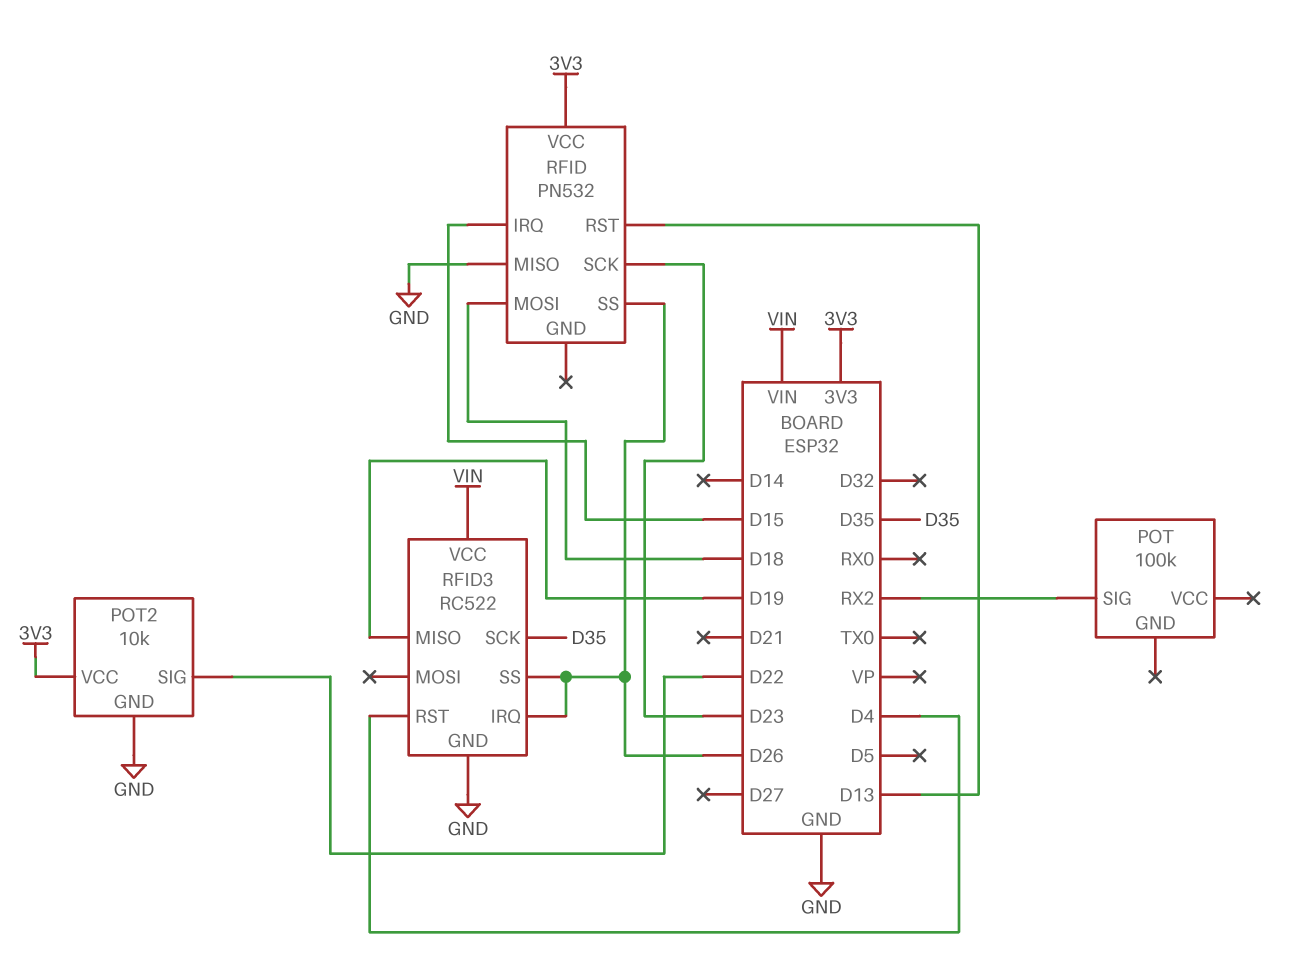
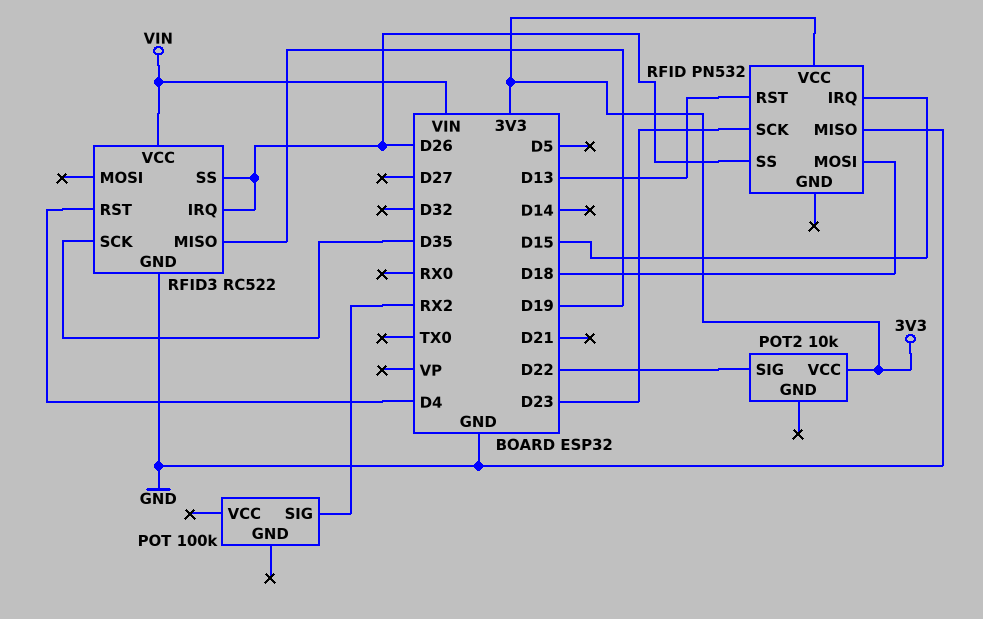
POT2 pin GND: GND -> none

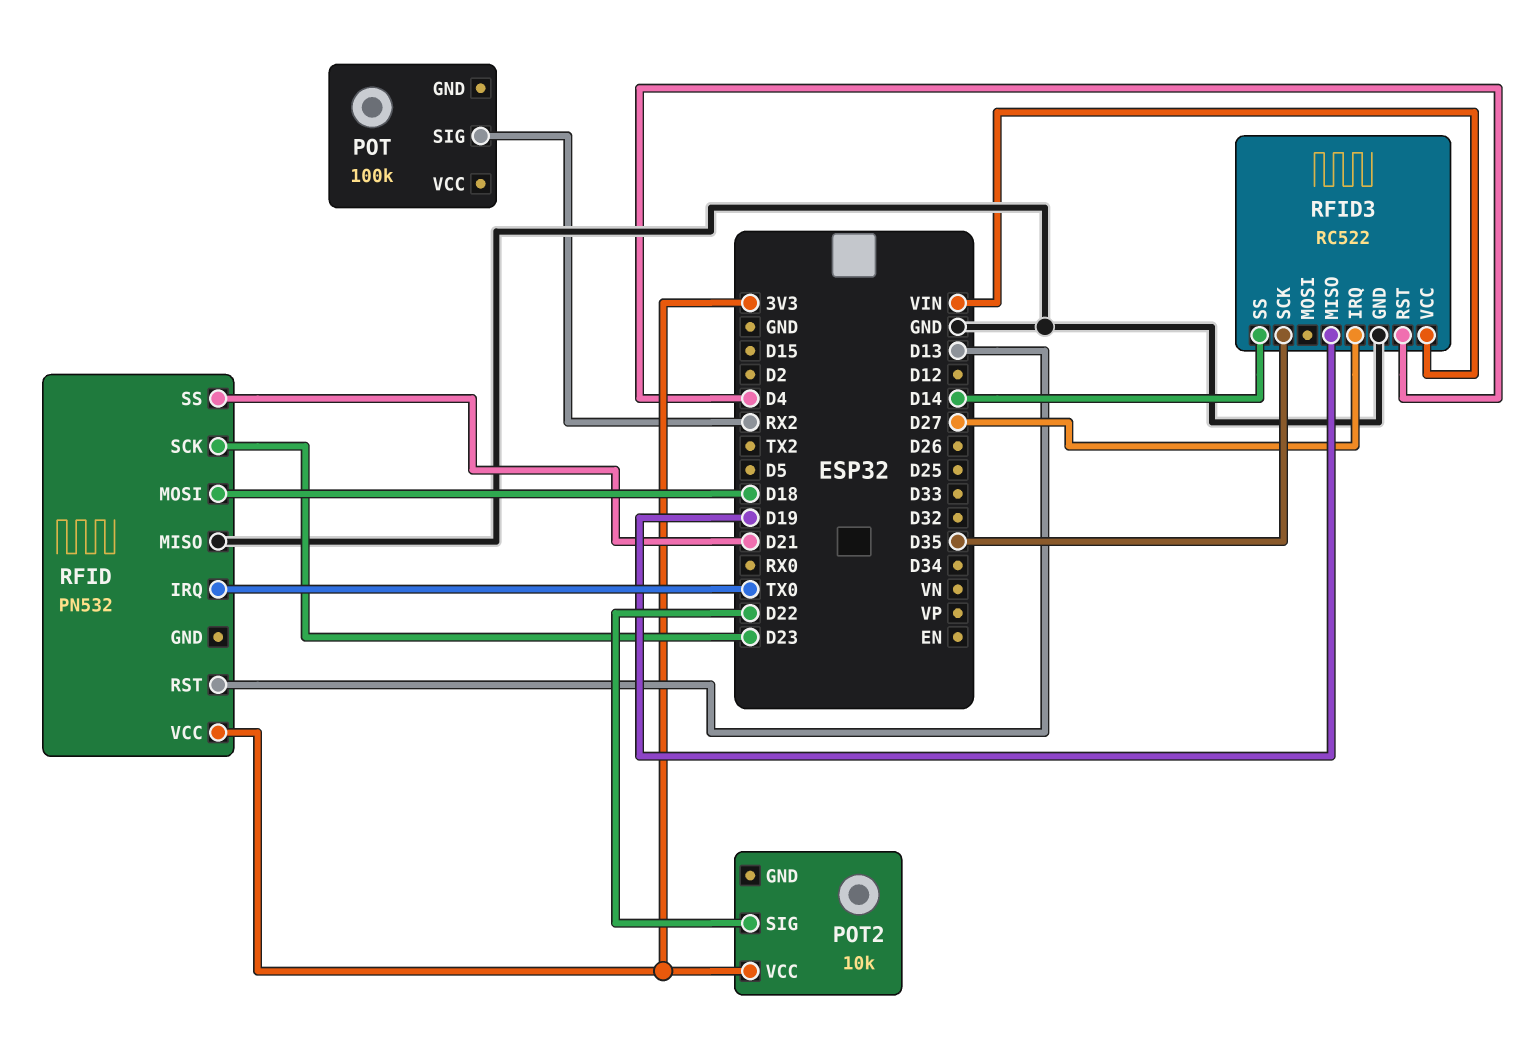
RFID pin IRQ: D15 -> TX0
RFID pin SS: D26 -> D21
RFID3 pin IRQ: D26 -> D27
RFID3 pin SS: D26 -> D14

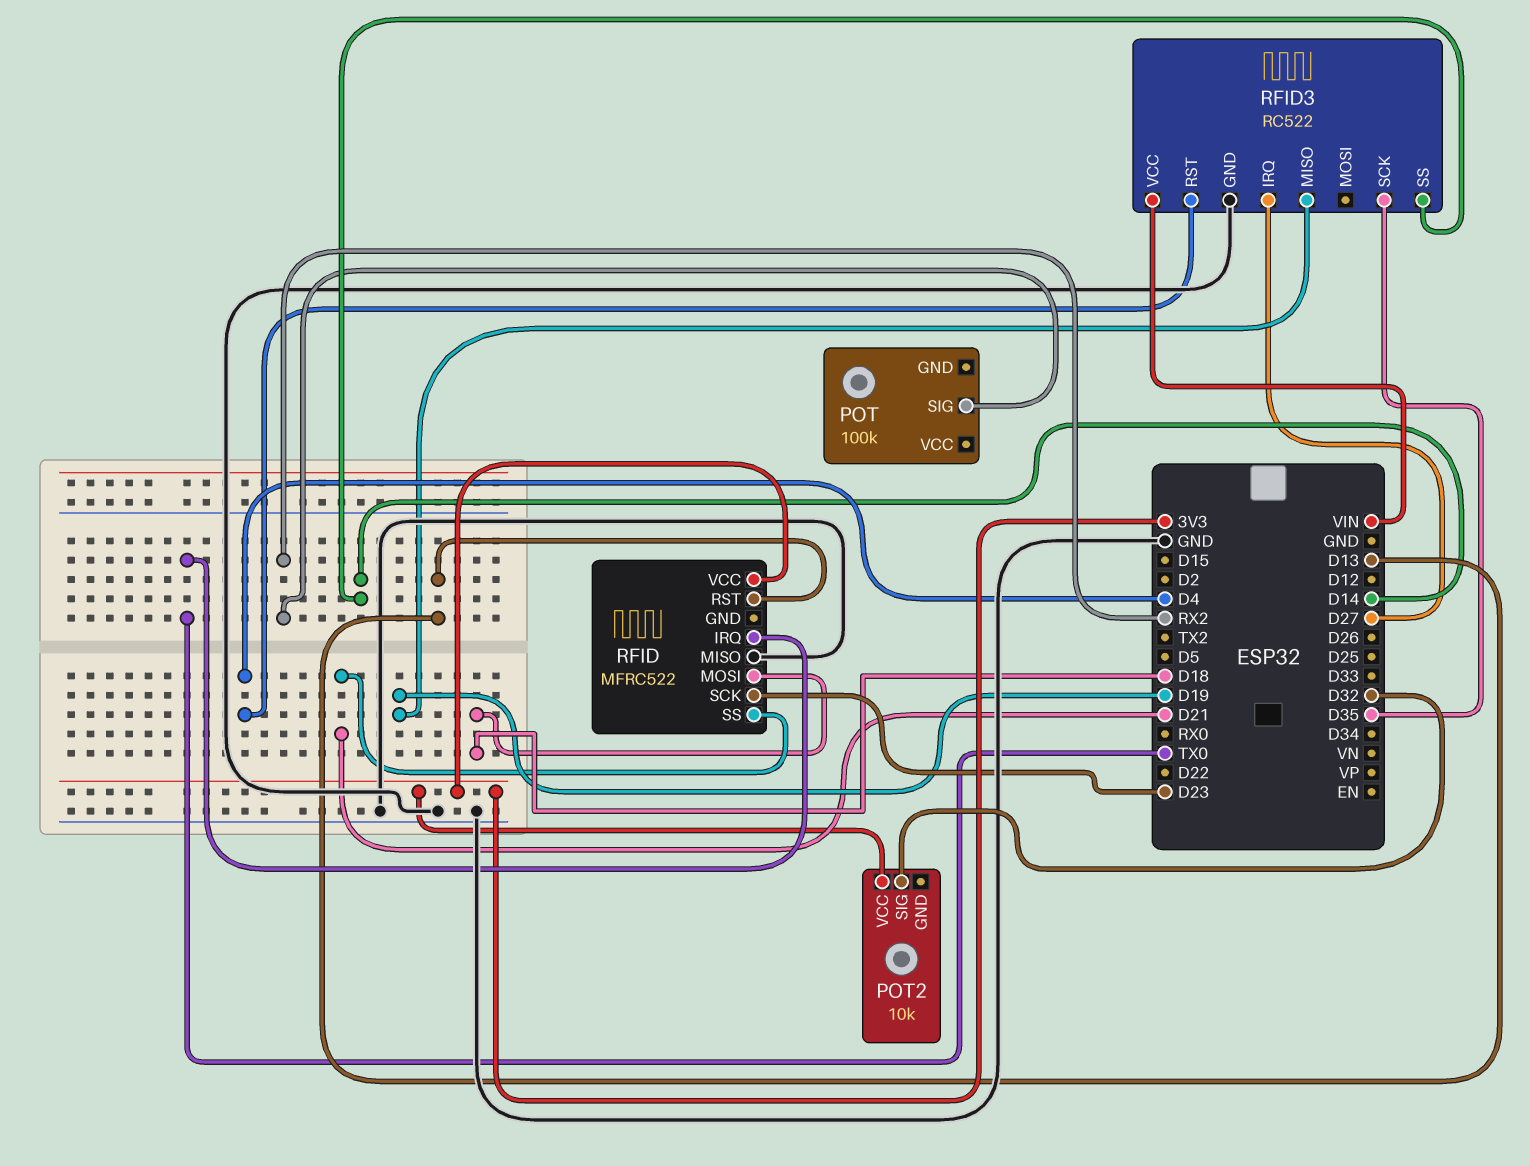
POT2 pin SIG: D22 -> D32
RFID: PN532 -> MFRC522

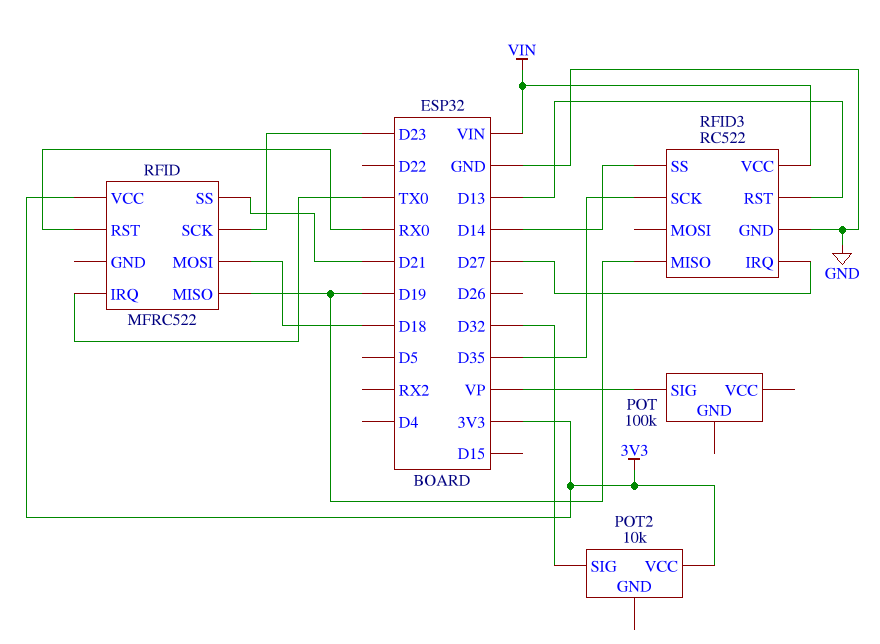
POT pin SIG: RX2 -> VP
RFID pin MISO: GND -> D19
RFID pin RST: D13 -> RX0
RFID3 pin RST: D4 -> D13

